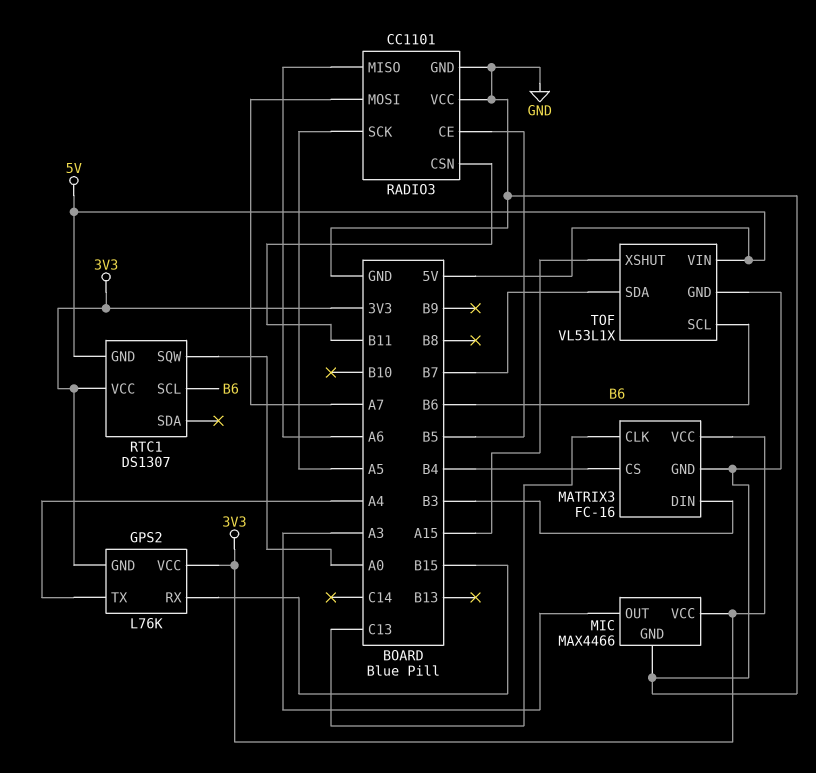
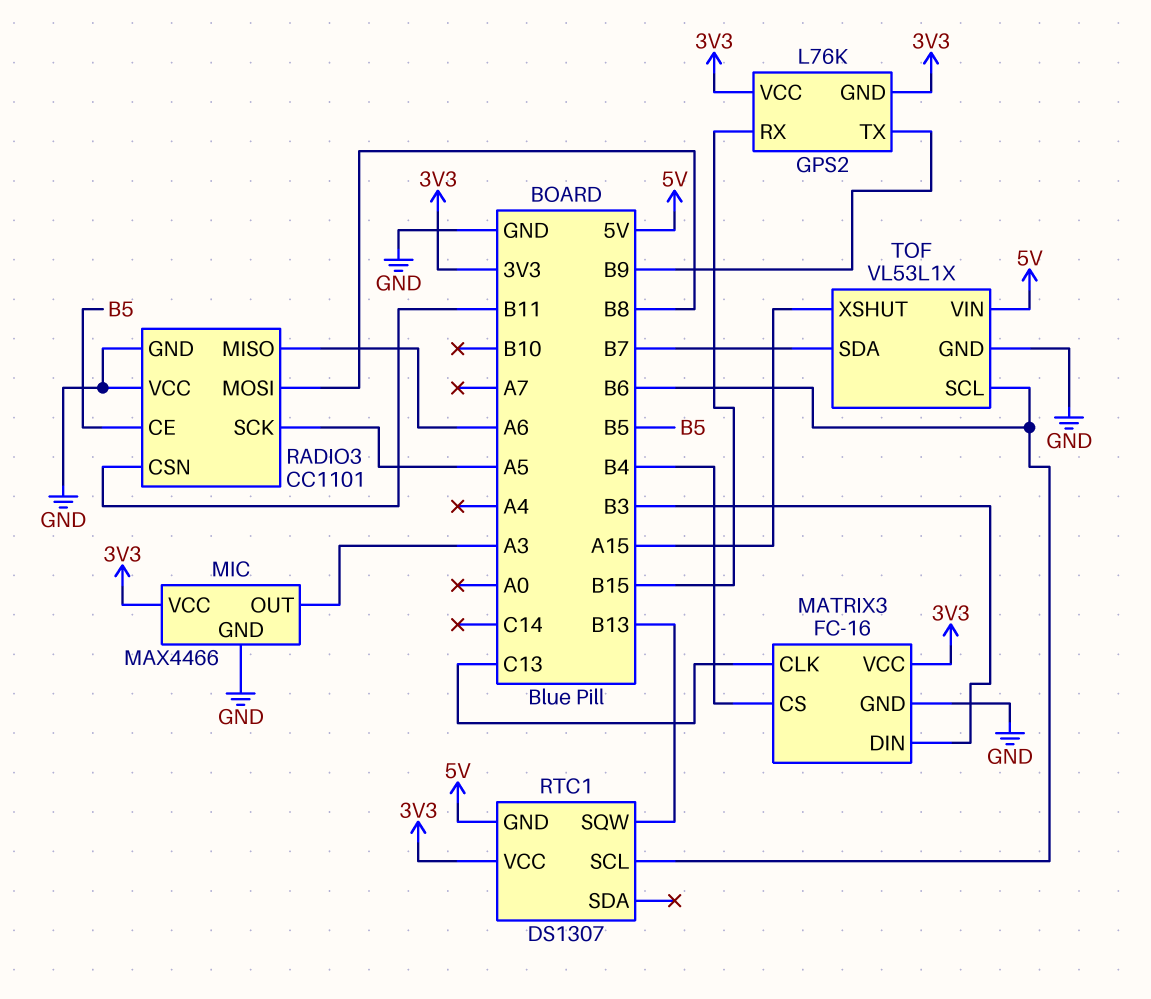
GPS2 pin TX: A4 -> B9
RADIO3 pin MOSI: A7 -> B8
RTC1 pin SQW: A0 -> B13

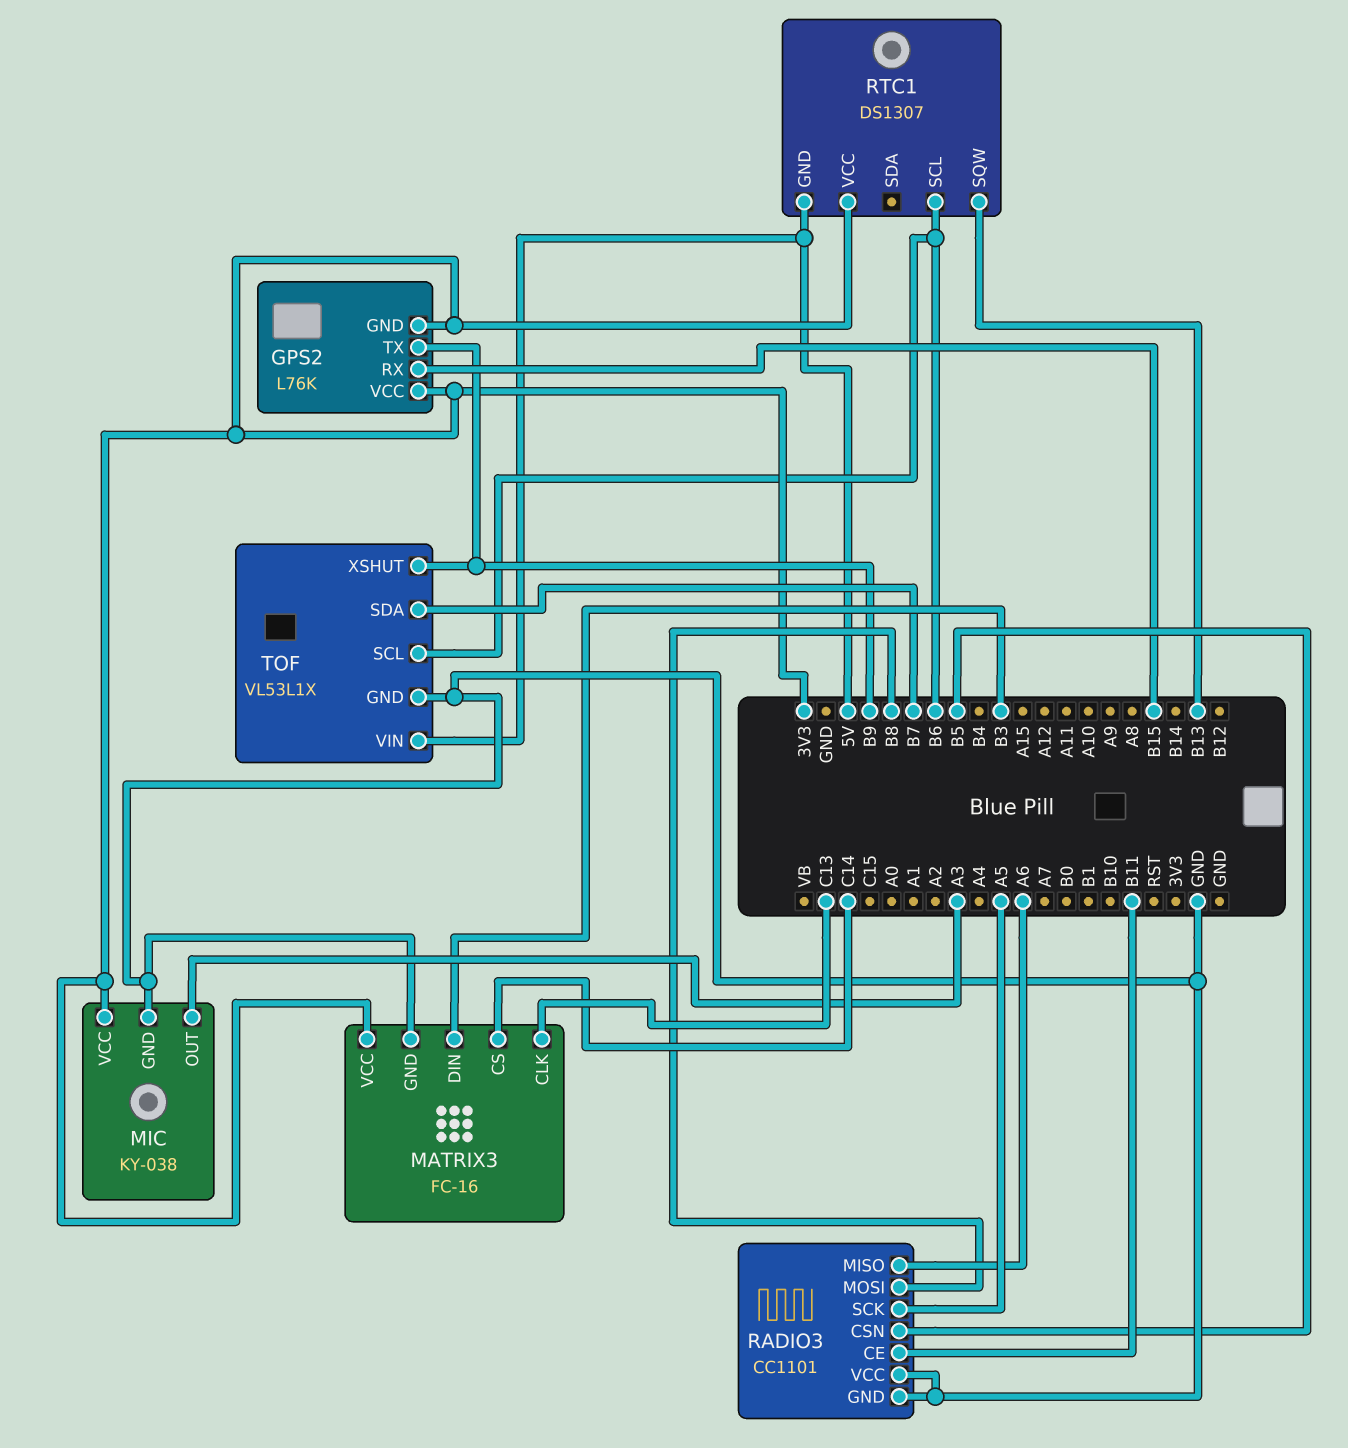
MATRIX3 pin CS: B4 -> C14
MIC: MAX4466 -> KY-038
RADIO3 pin CE: B5 -> B11
RADIO3 pin CSN: B11 -> B5
TOF pin XSHUT: A15 -> B9

